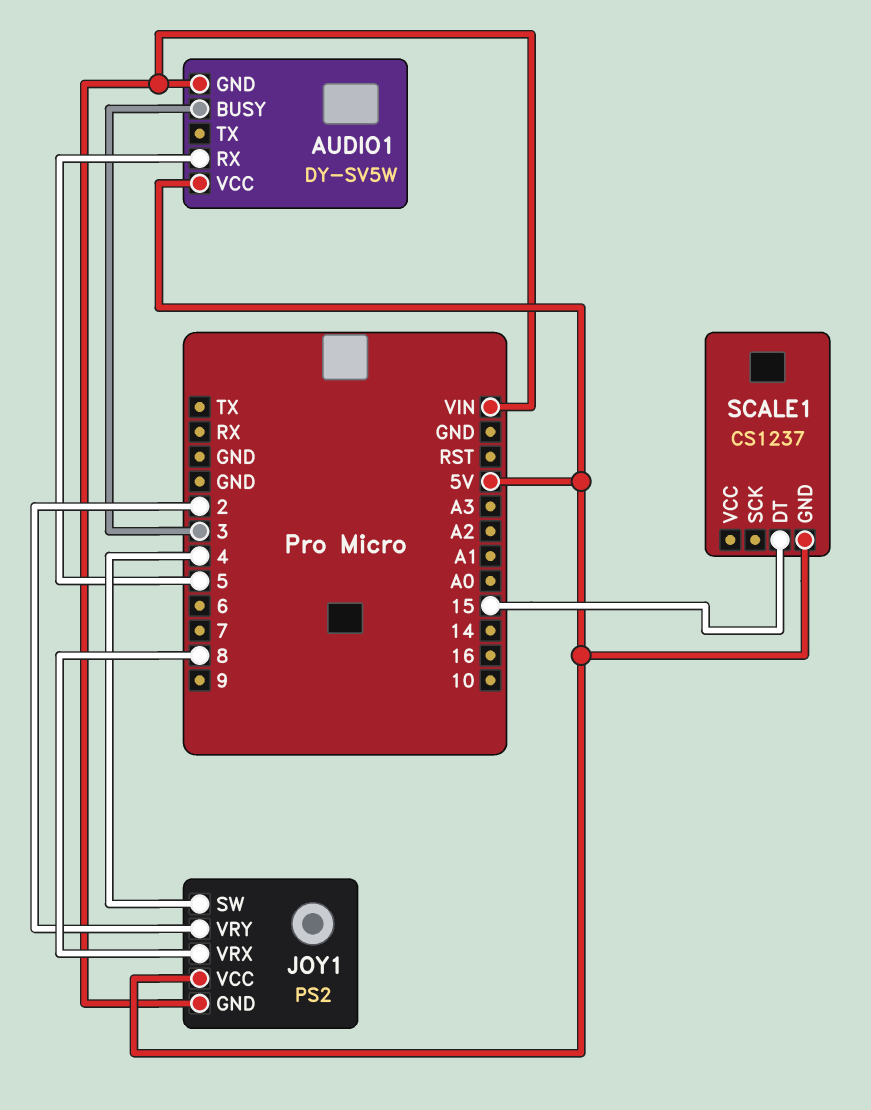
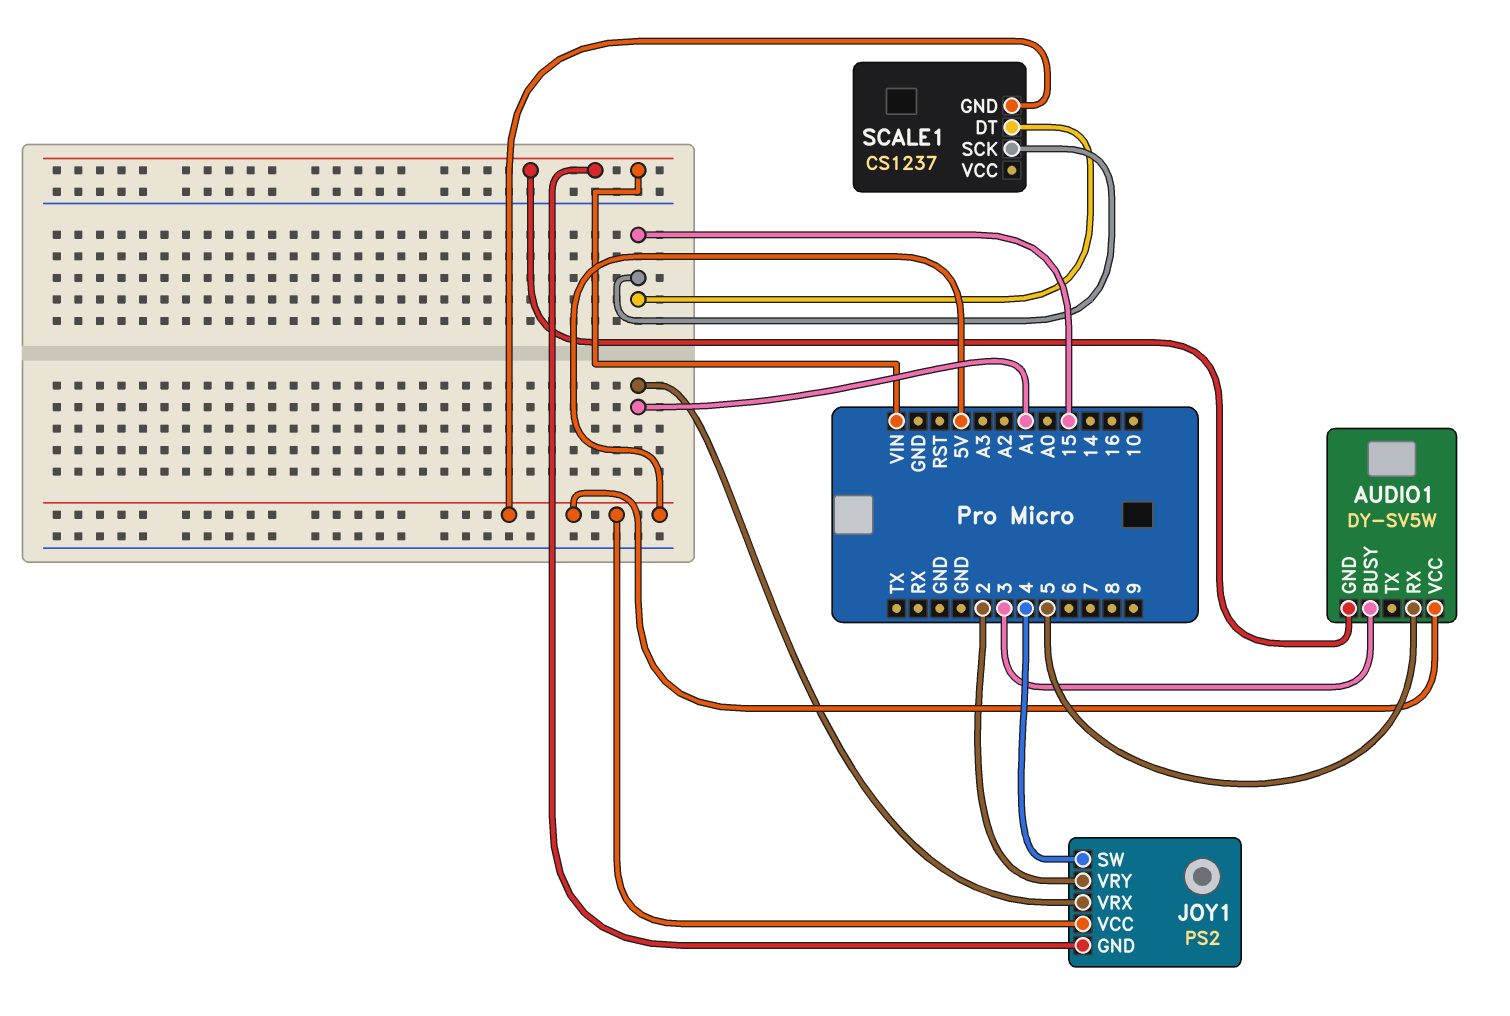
JOY1 pin VRX: 8 -> A1
SCALE1 pin SCK: none -> 15

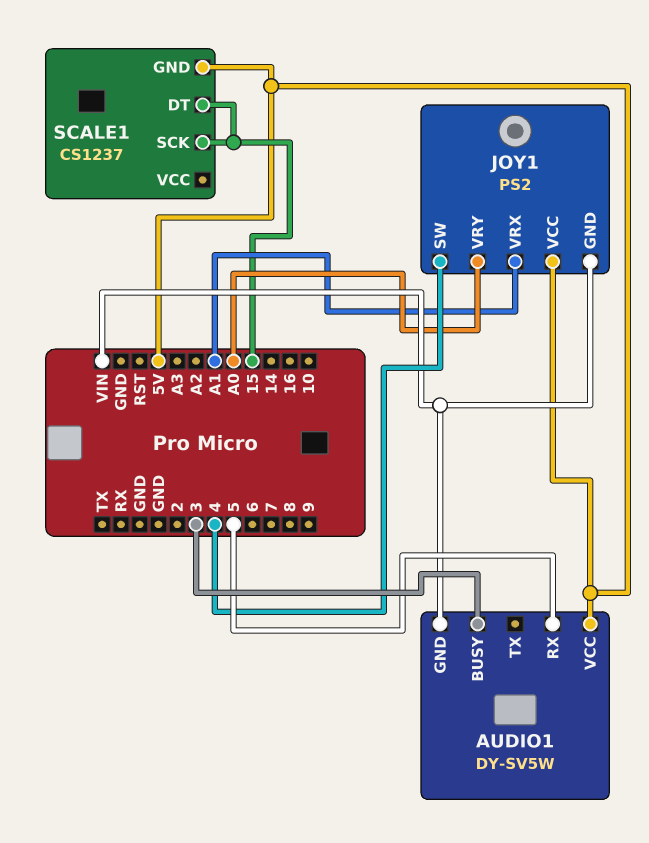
JOY1 pin VRY: 2 -> A0

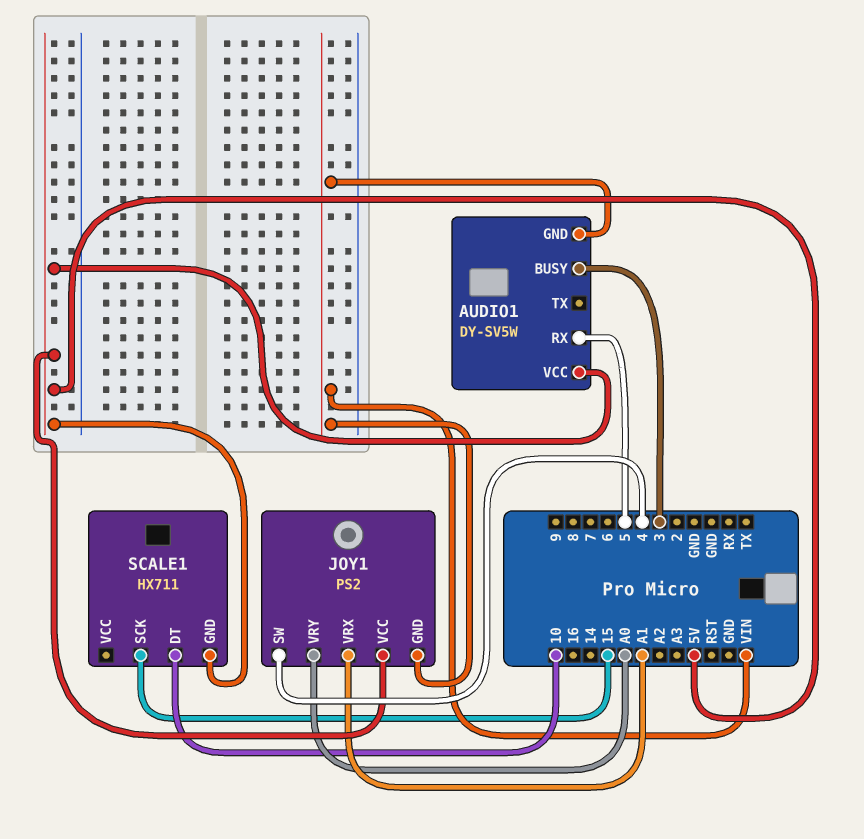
SCALE1: CS1237 -> HX711
SCALE1 pin DT: 15 -> 10

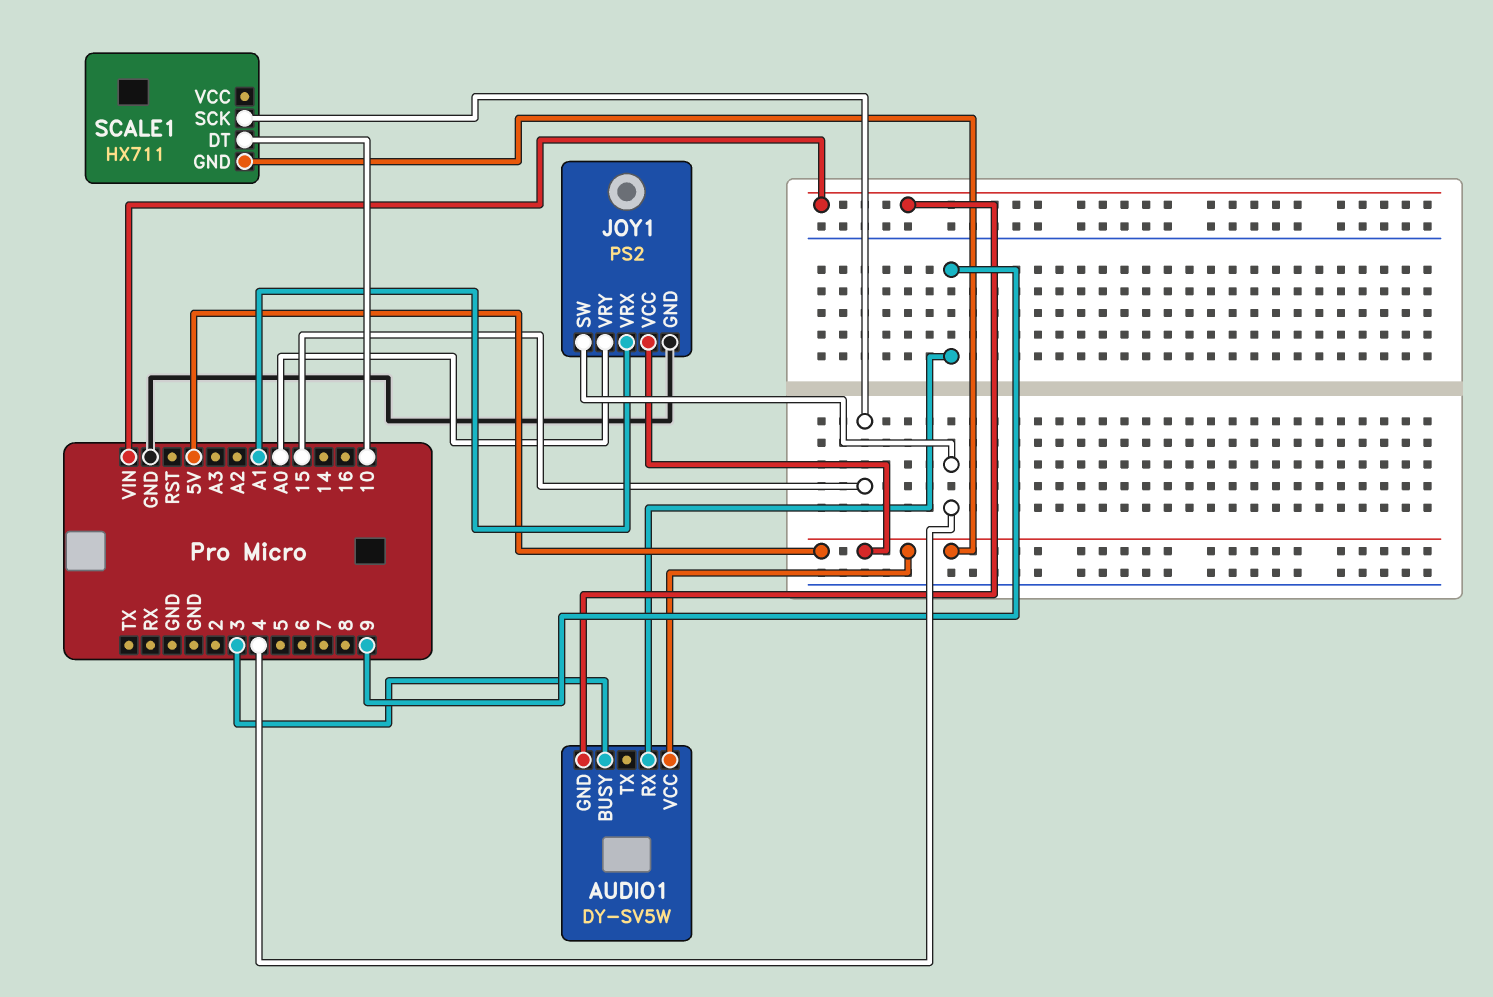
AUDIO1 pin RX: 5 -> 9
JOY1 pin GND: VIN -> GND

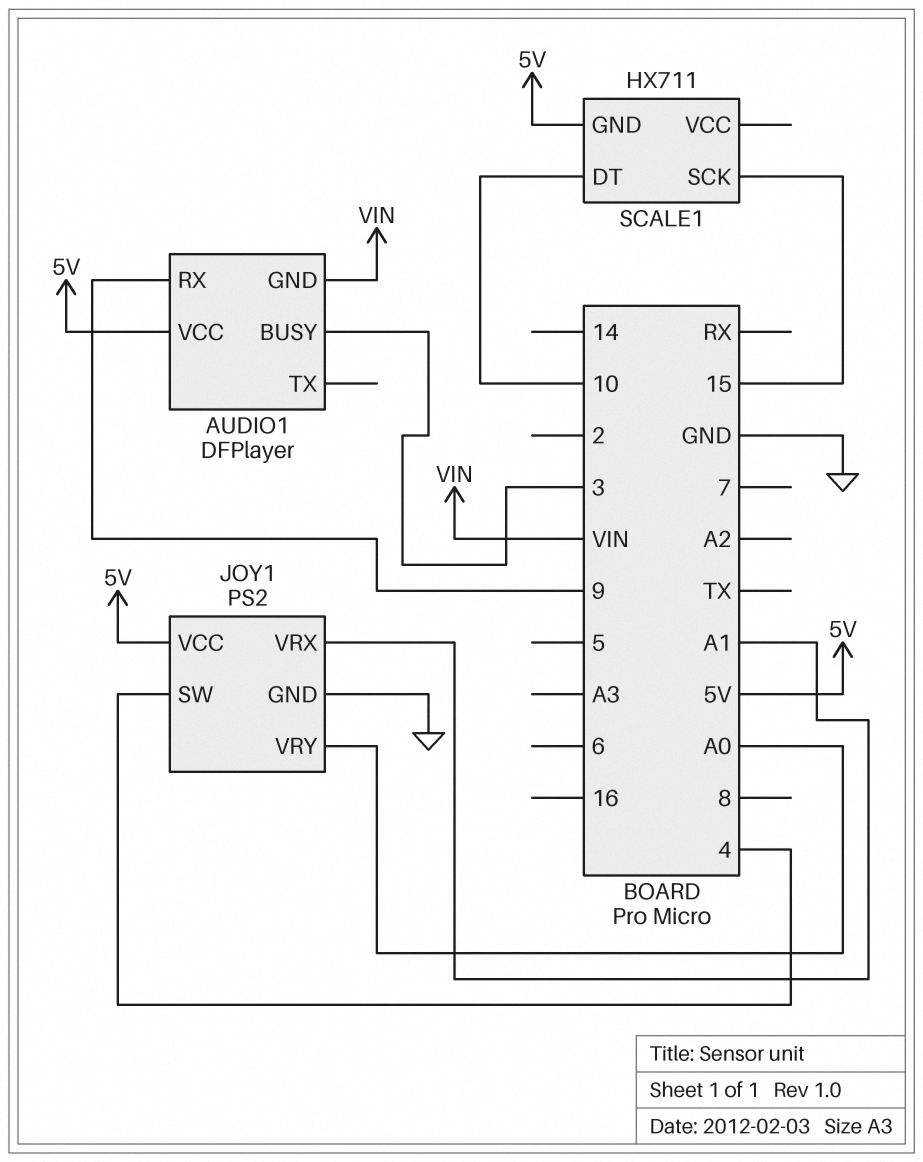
AUDIO1: DY-SV5W -> DFPlayer

